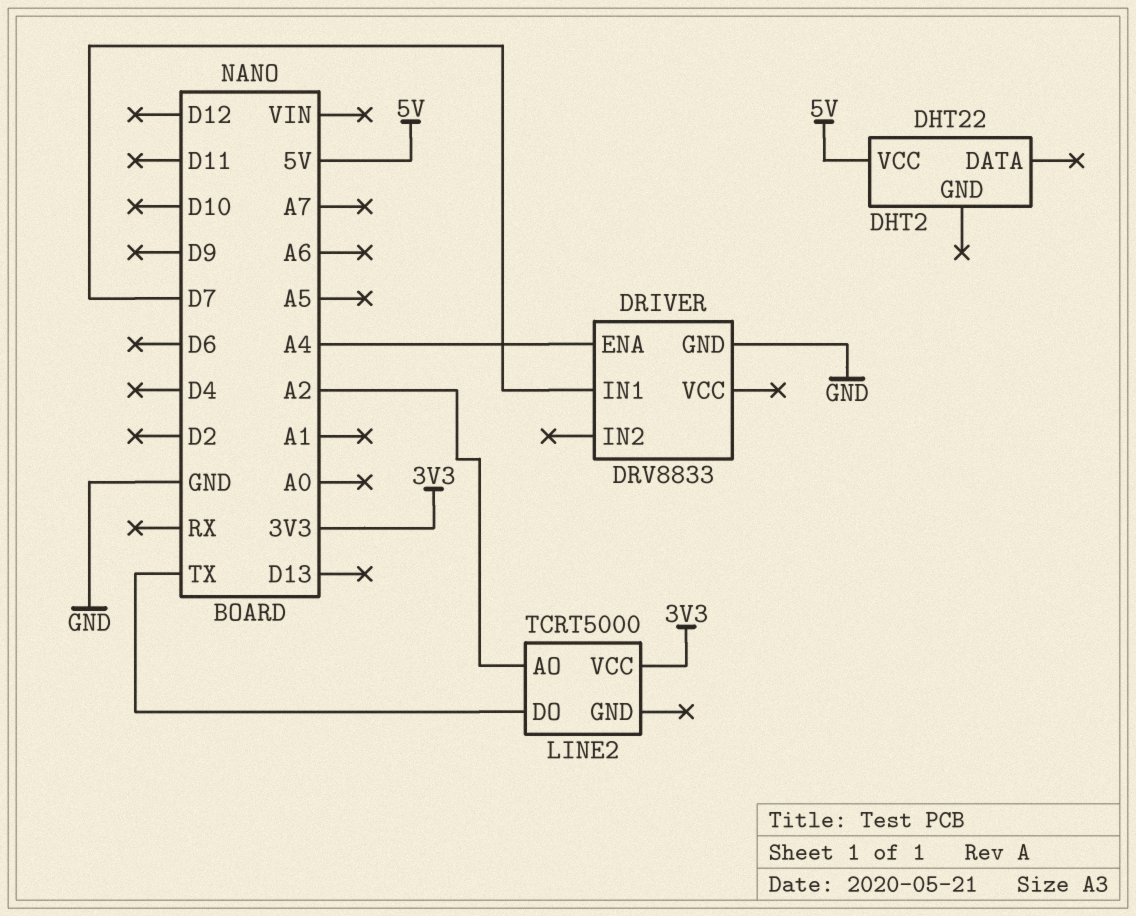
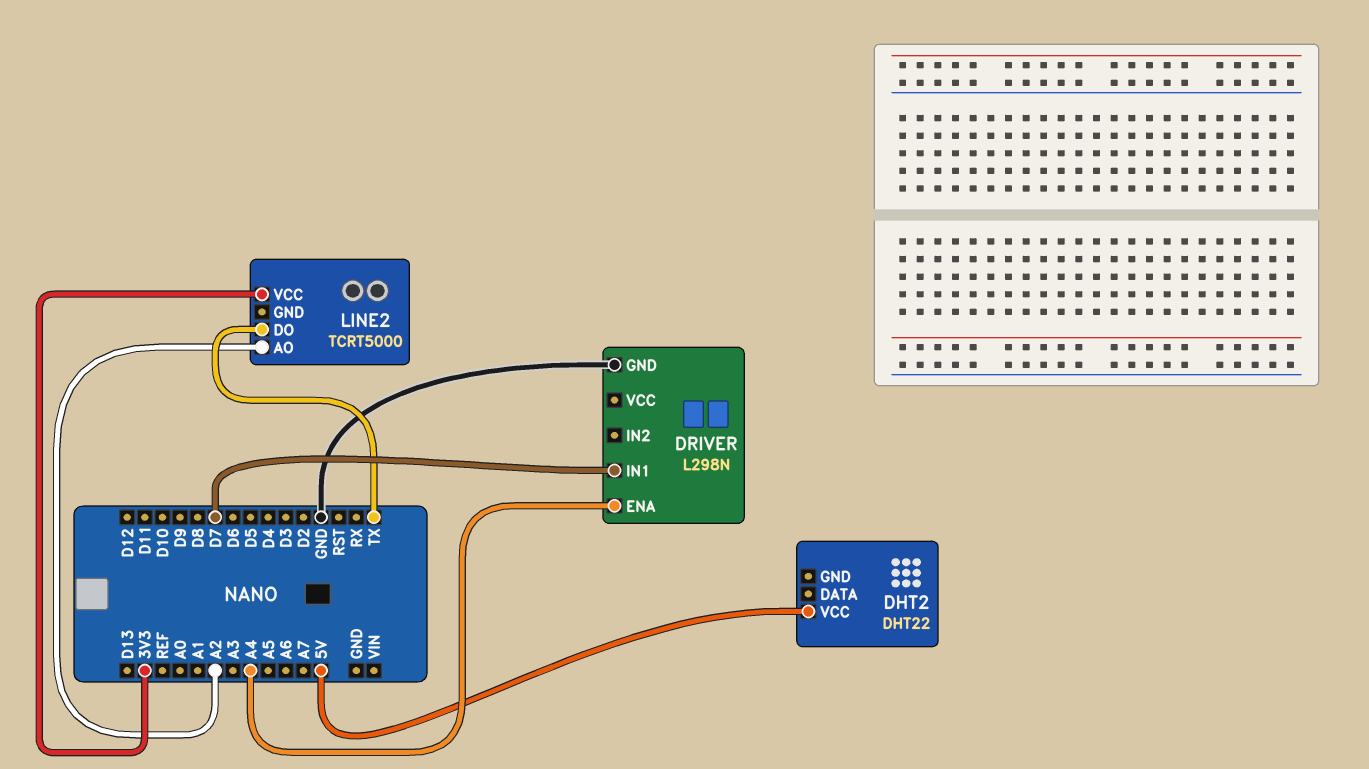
DRIVER: DRV8833 -> L298N

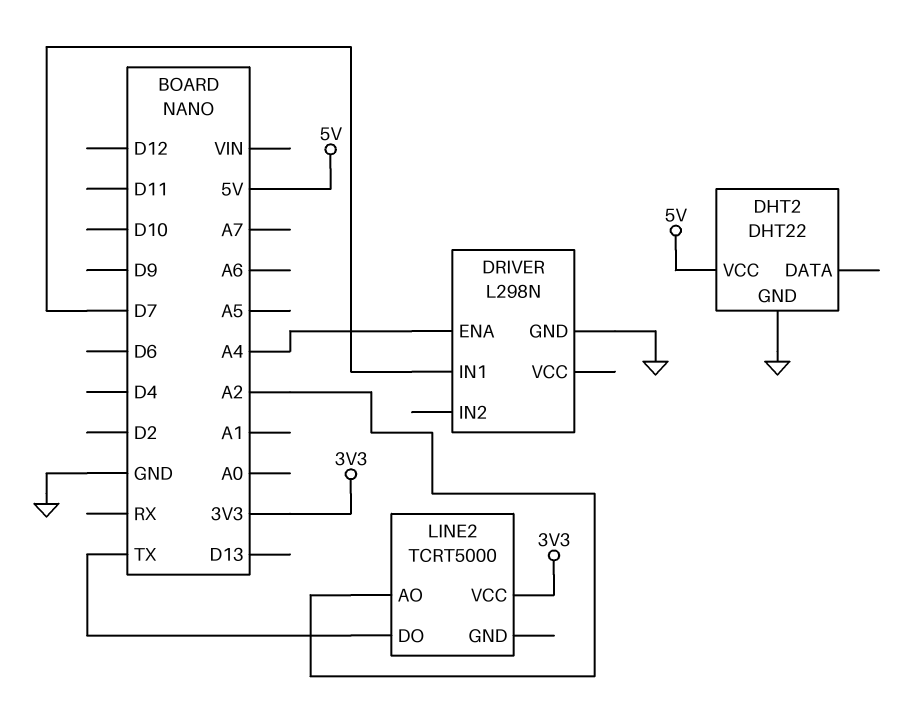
DHT2 pin GND: none -> GND

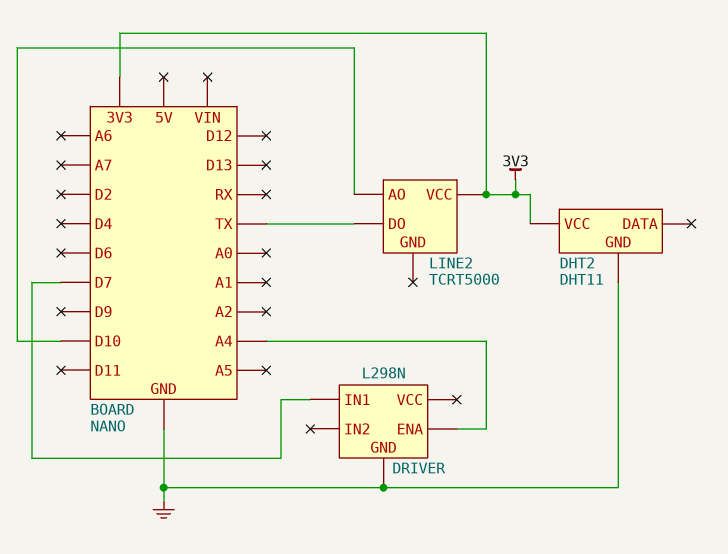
DHT2: DHT22 -> DHT11
DHT2 pin VCC: 5V -> 3V3
LINE2 pin AO: A2 -> D10

